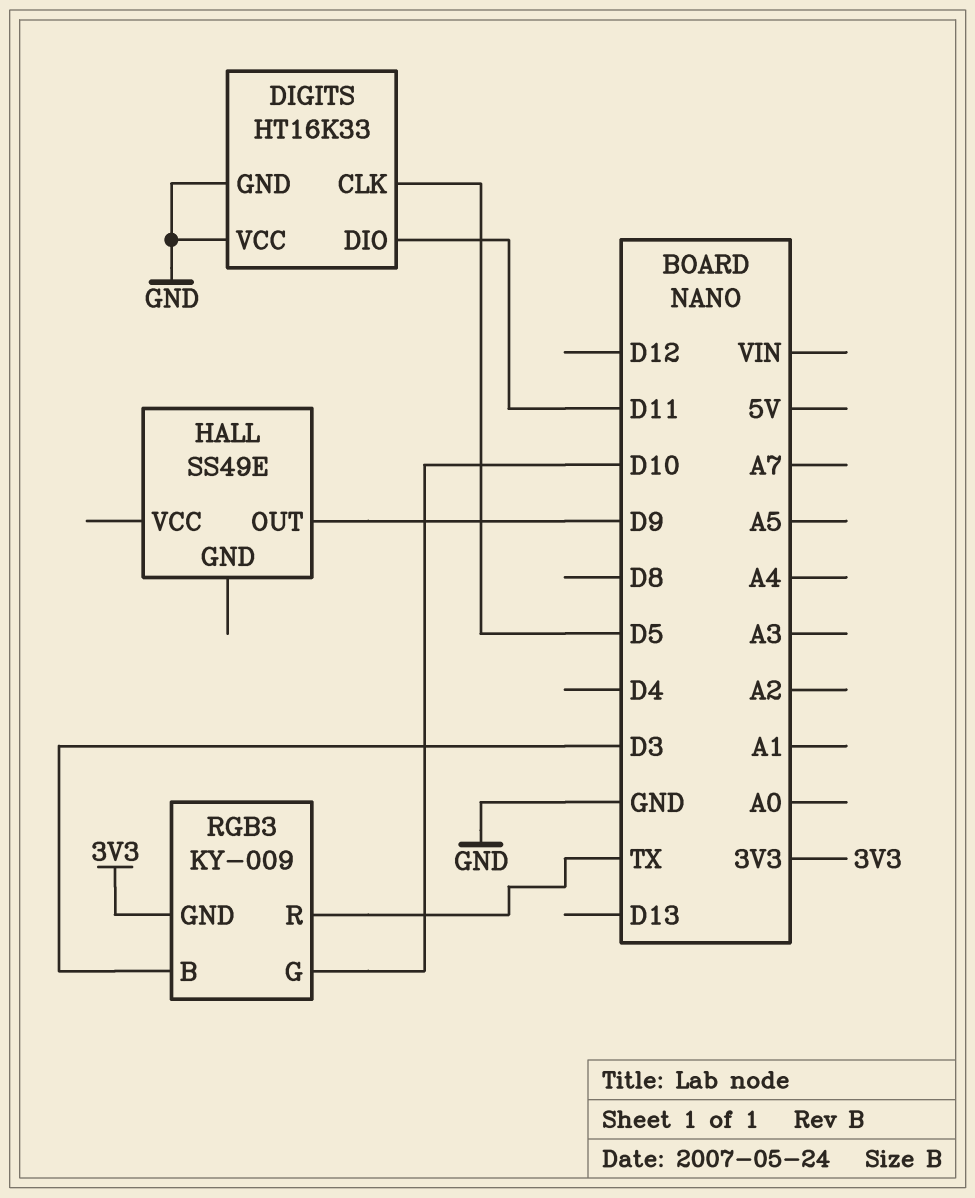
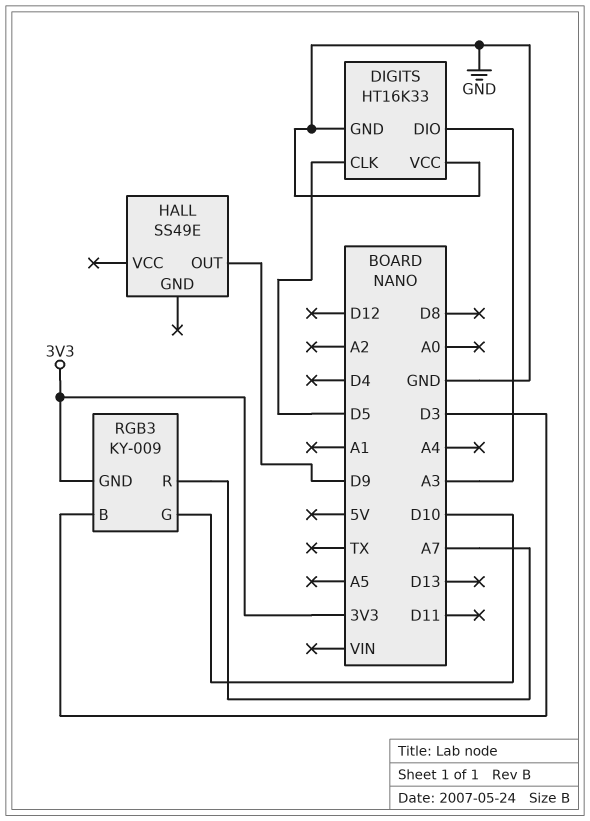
DIGITS pin DIO: D11 -> A3
RGB3 pin R: TX -> A7

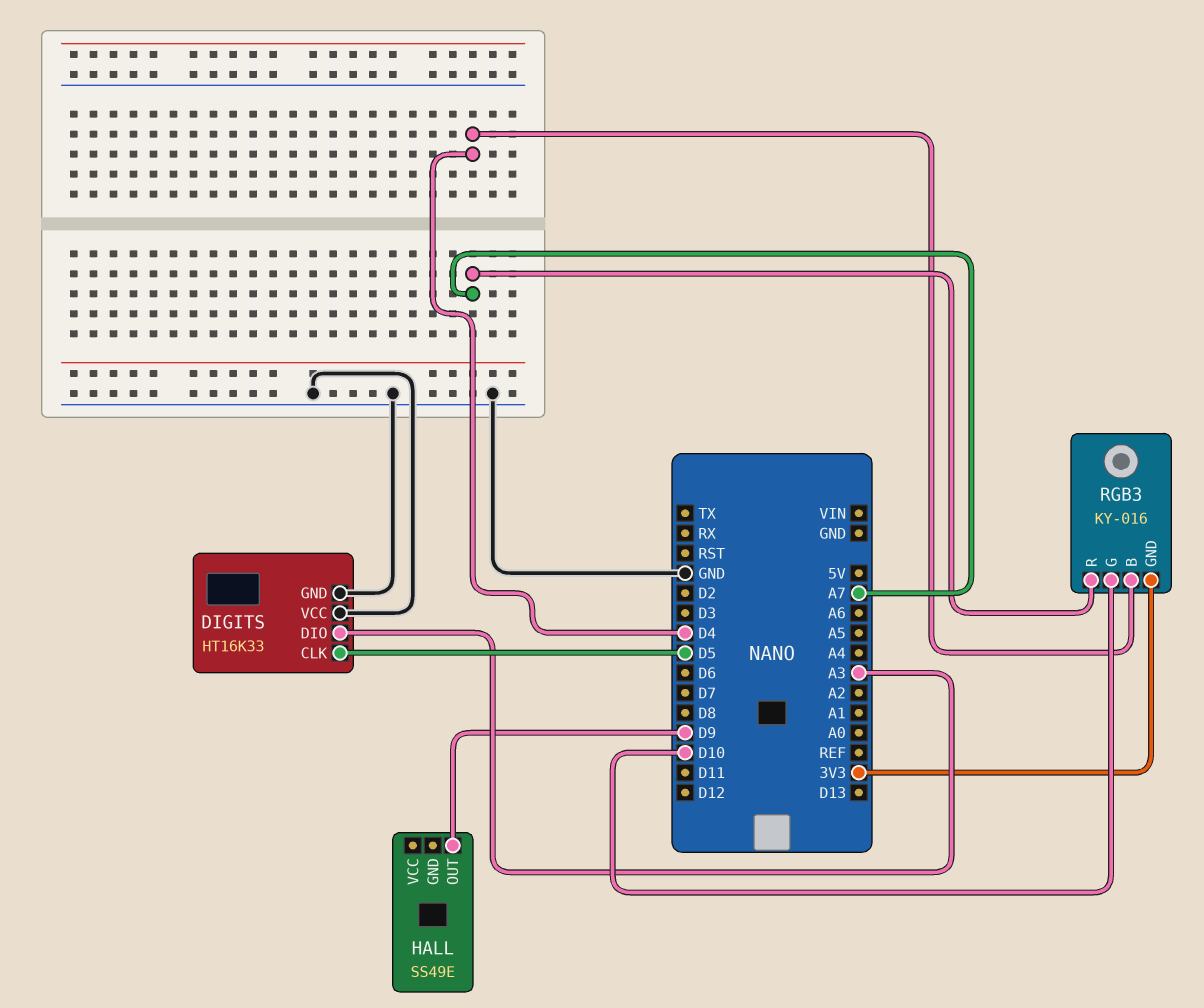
RGB3: KY-009 -> KY-016
RGB3 pin B: D3 -> D4

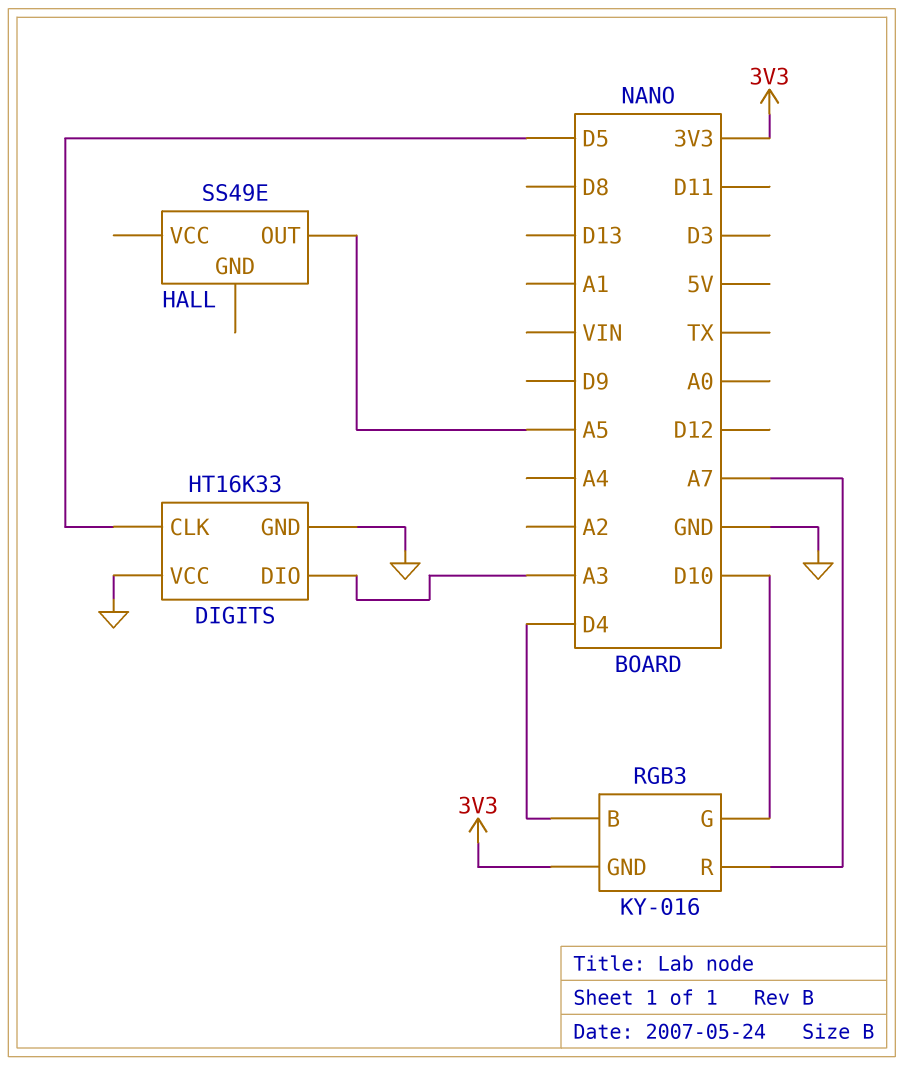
HALL pin OUT: D9 -> A5

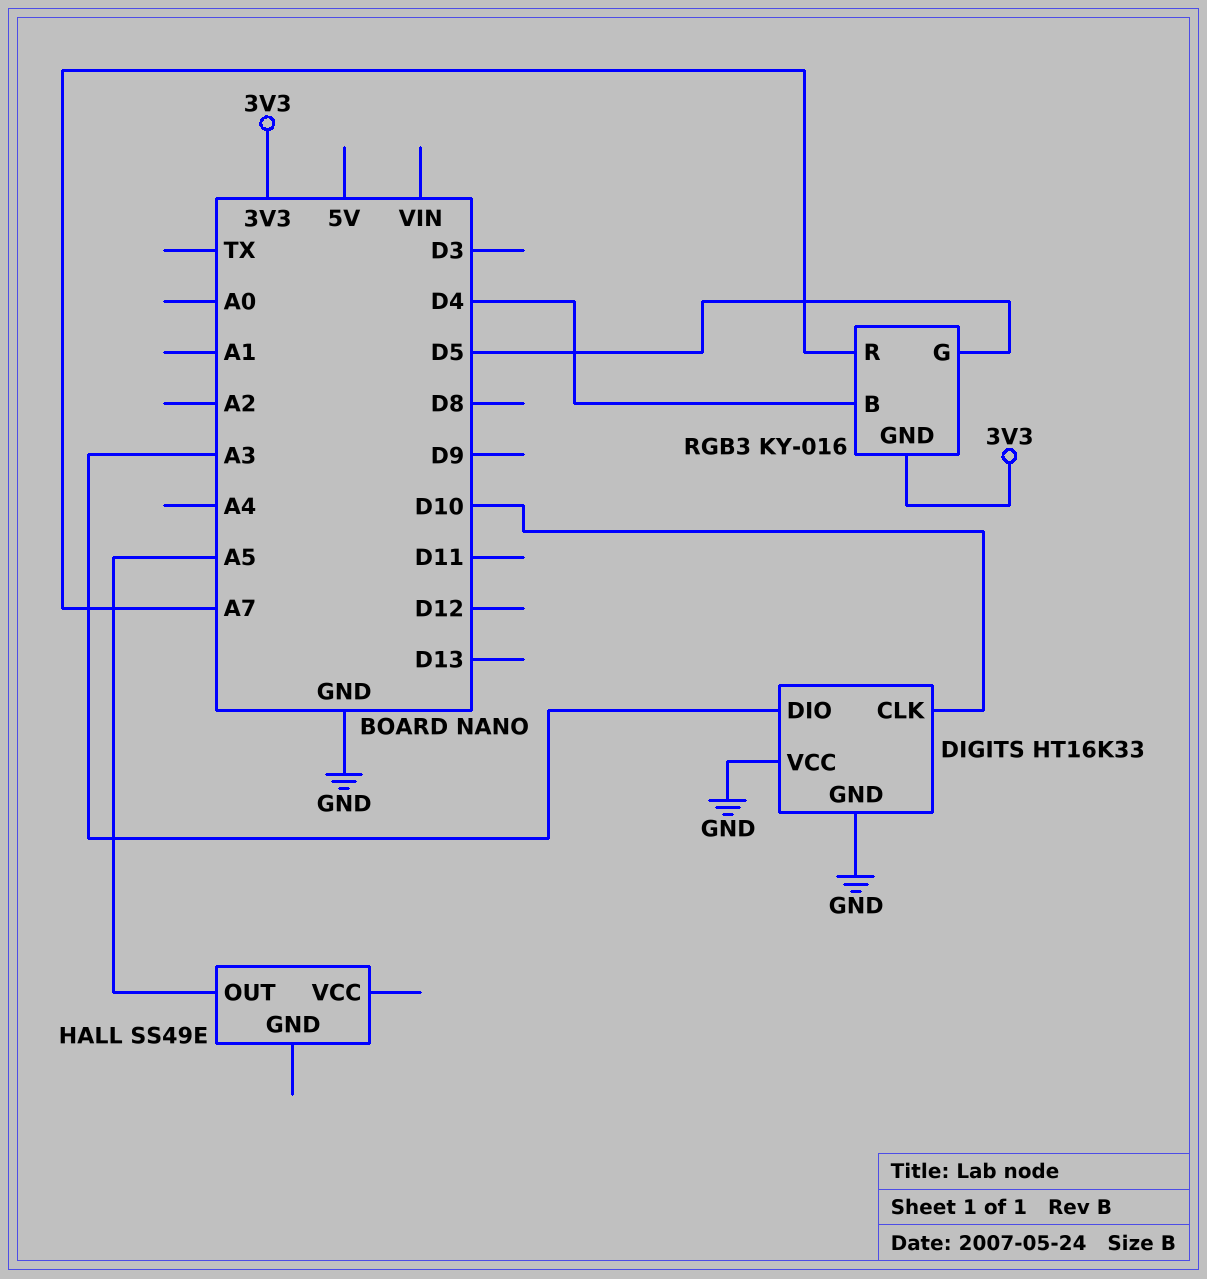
DIGITS pin CLK: D5 -> D10
RGB3 pin G: D10 -> D5

